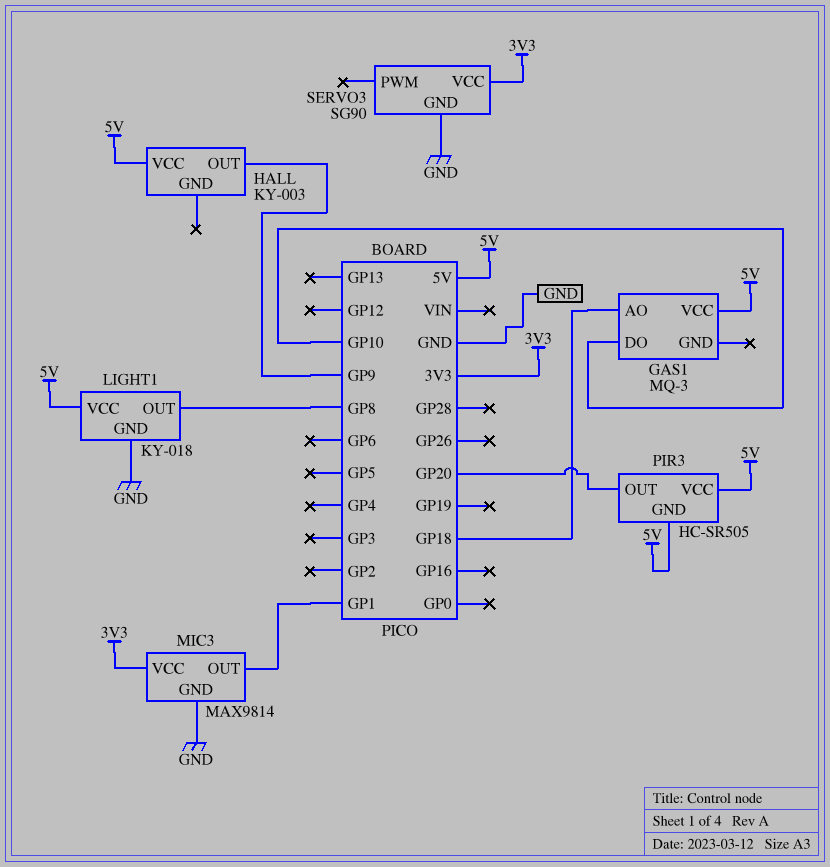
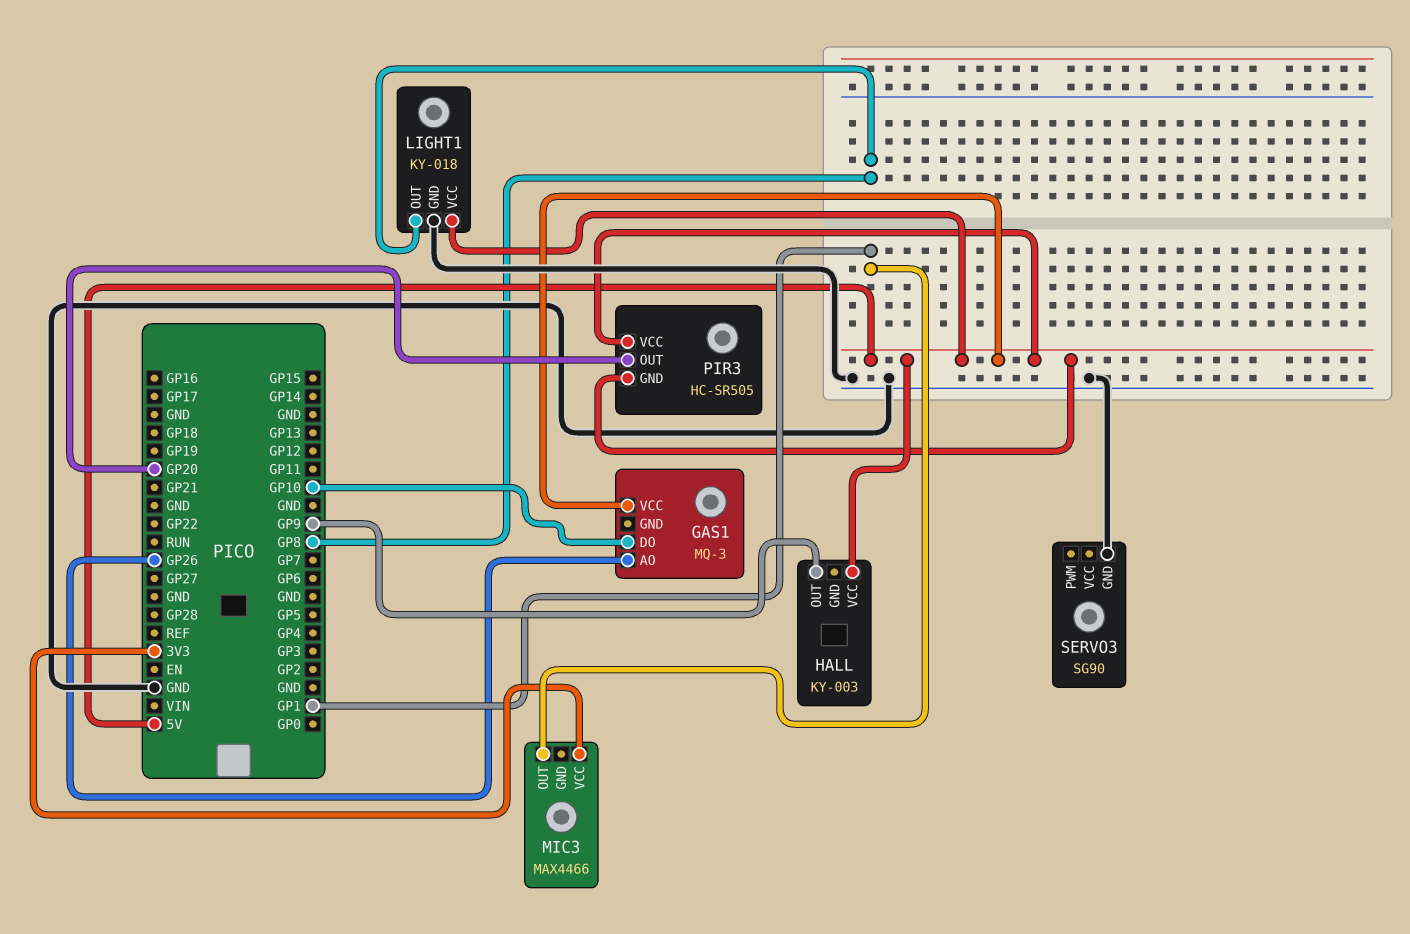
GAS1 pin AO: GP18 -> GP26
MIC3: MAX9814 -> MAX4466
MIC3 pin GND: GND -> none
SERVO3 pin VCC: 3V3 -> none

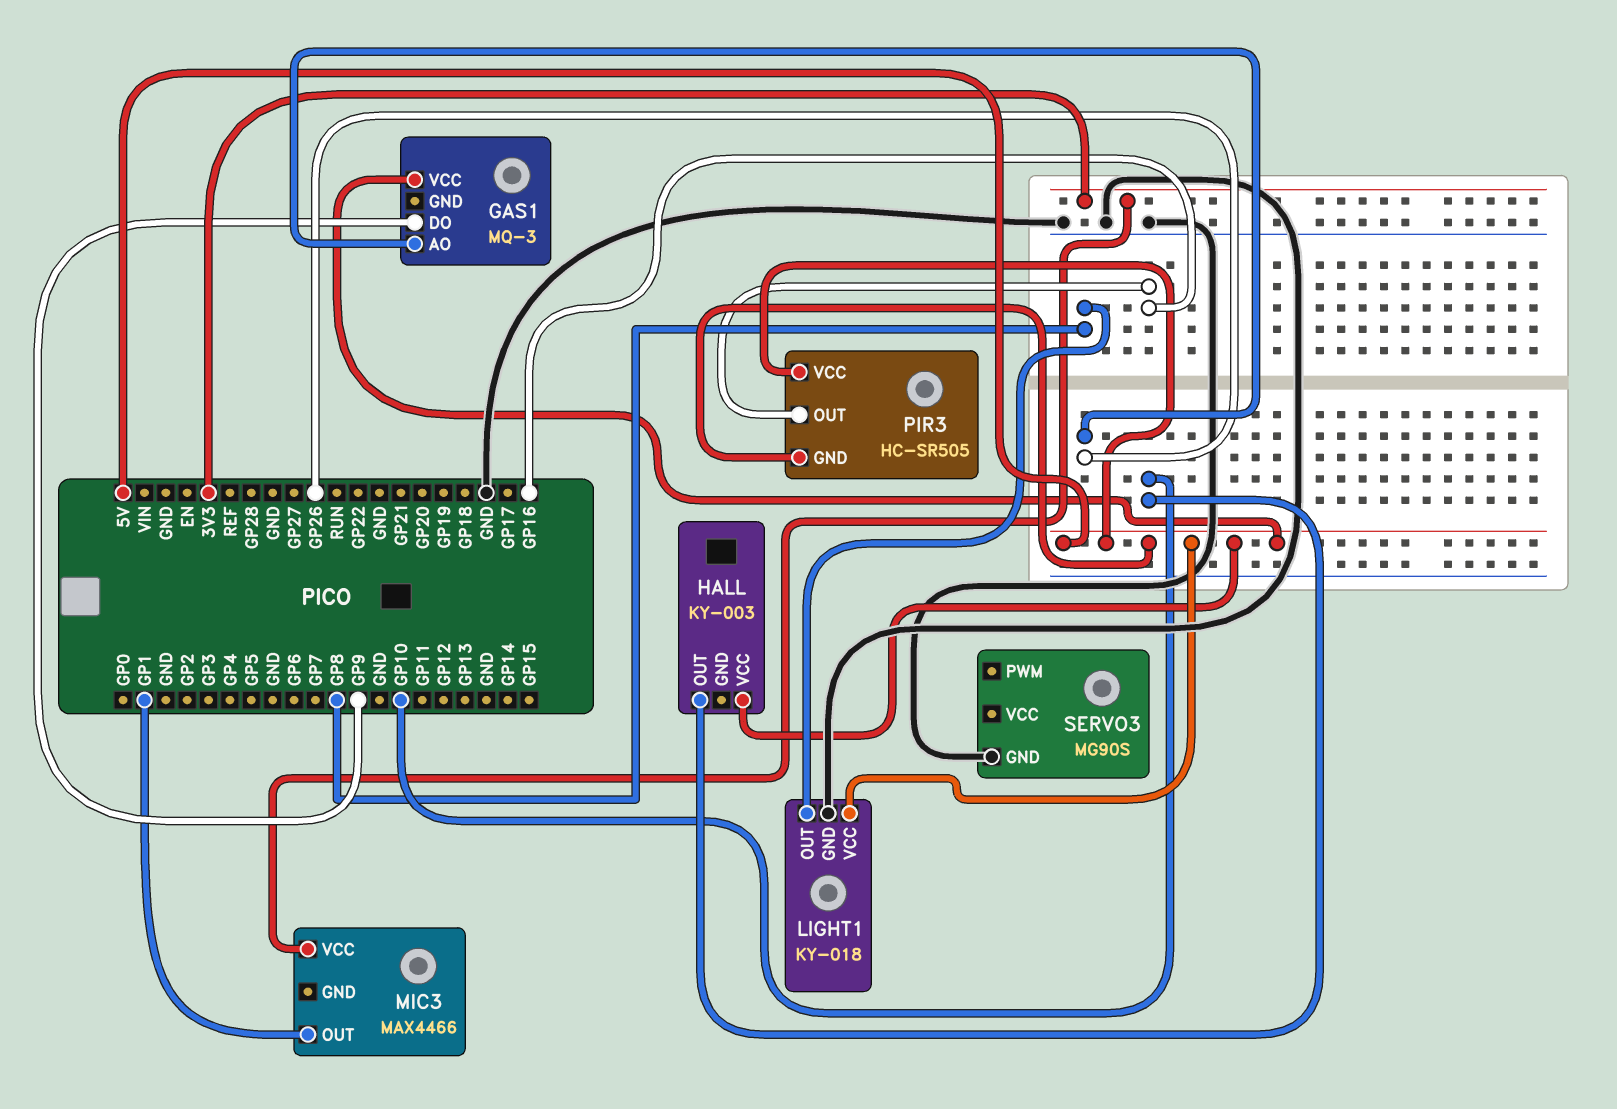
GAS1 pin DO: GP10 -> GP9
HALL pin OUT: GP9 -> GP10
PIR3 pin OUT: GP20 -> GP16
SERVO3: SG90 -> MG90S

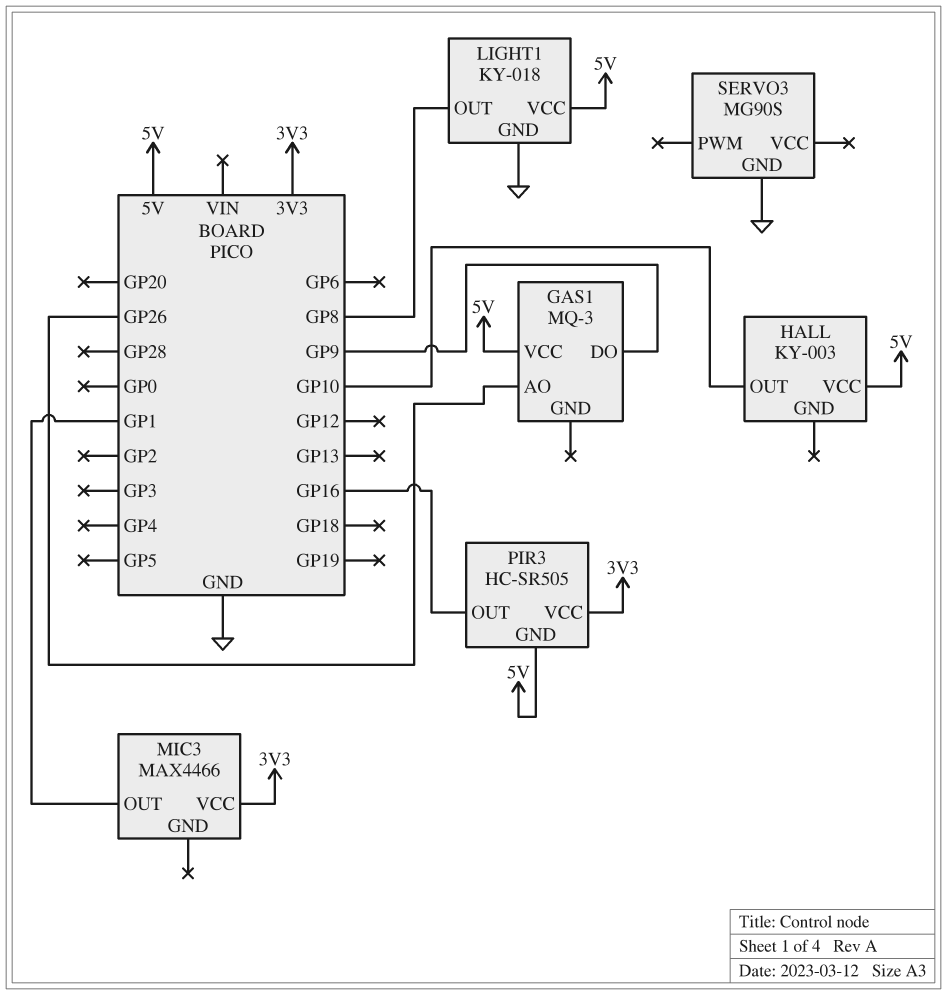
PIR3 pin VCC: 5V -> 3V3

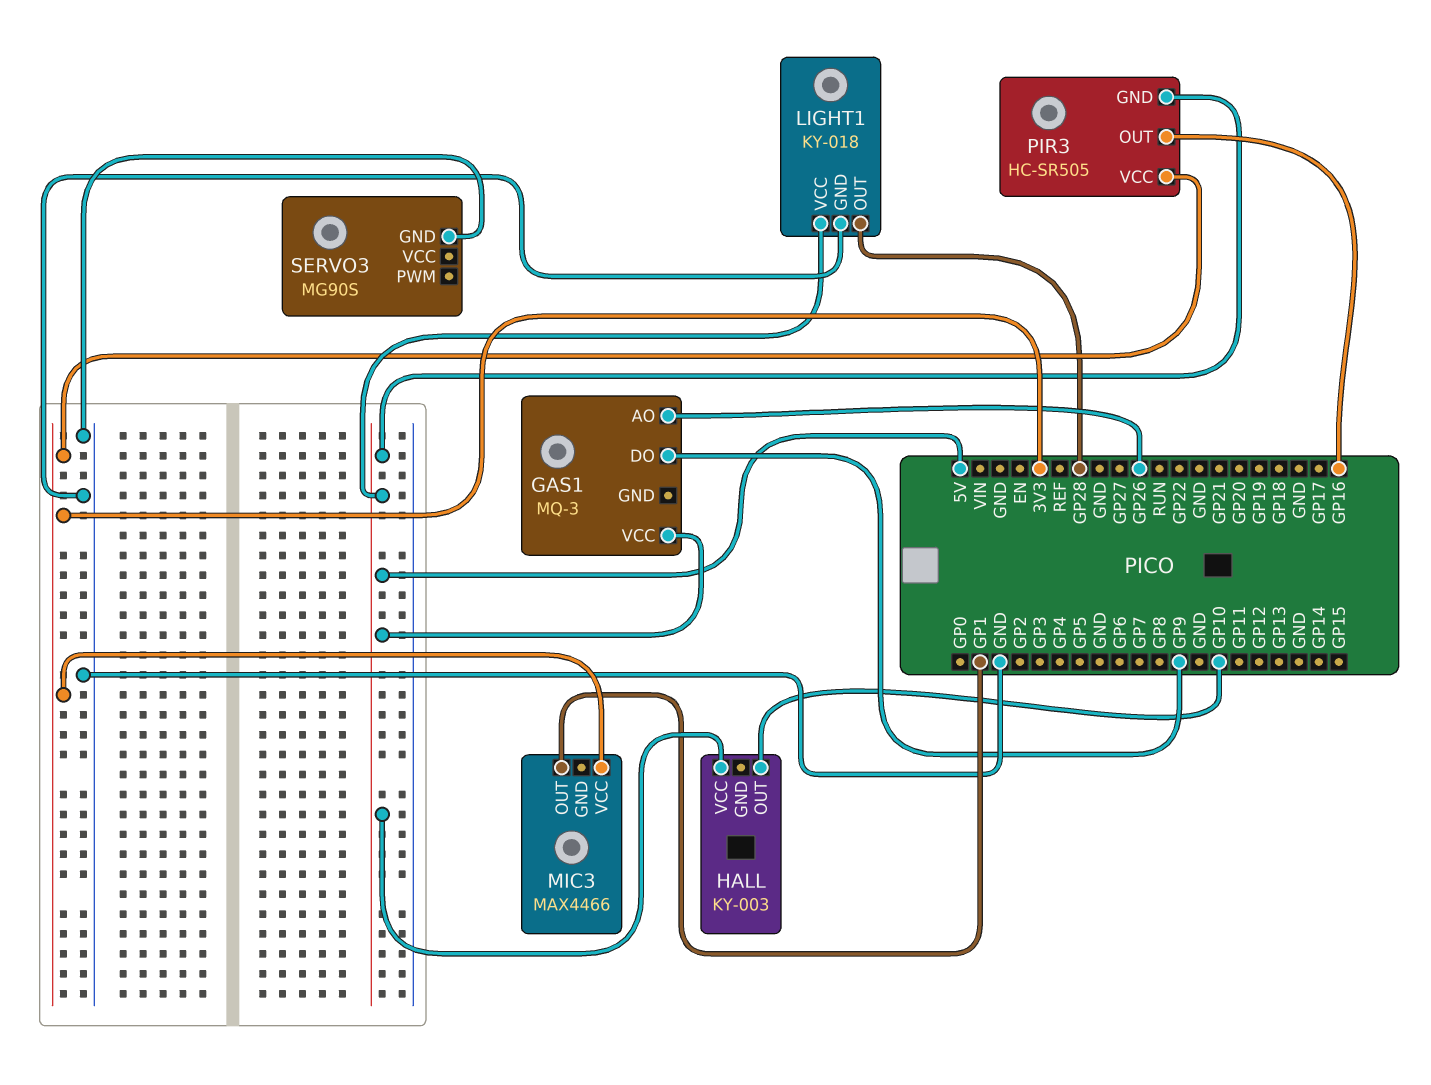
LIGHT1 pin OUT: GP8 -> GP28

